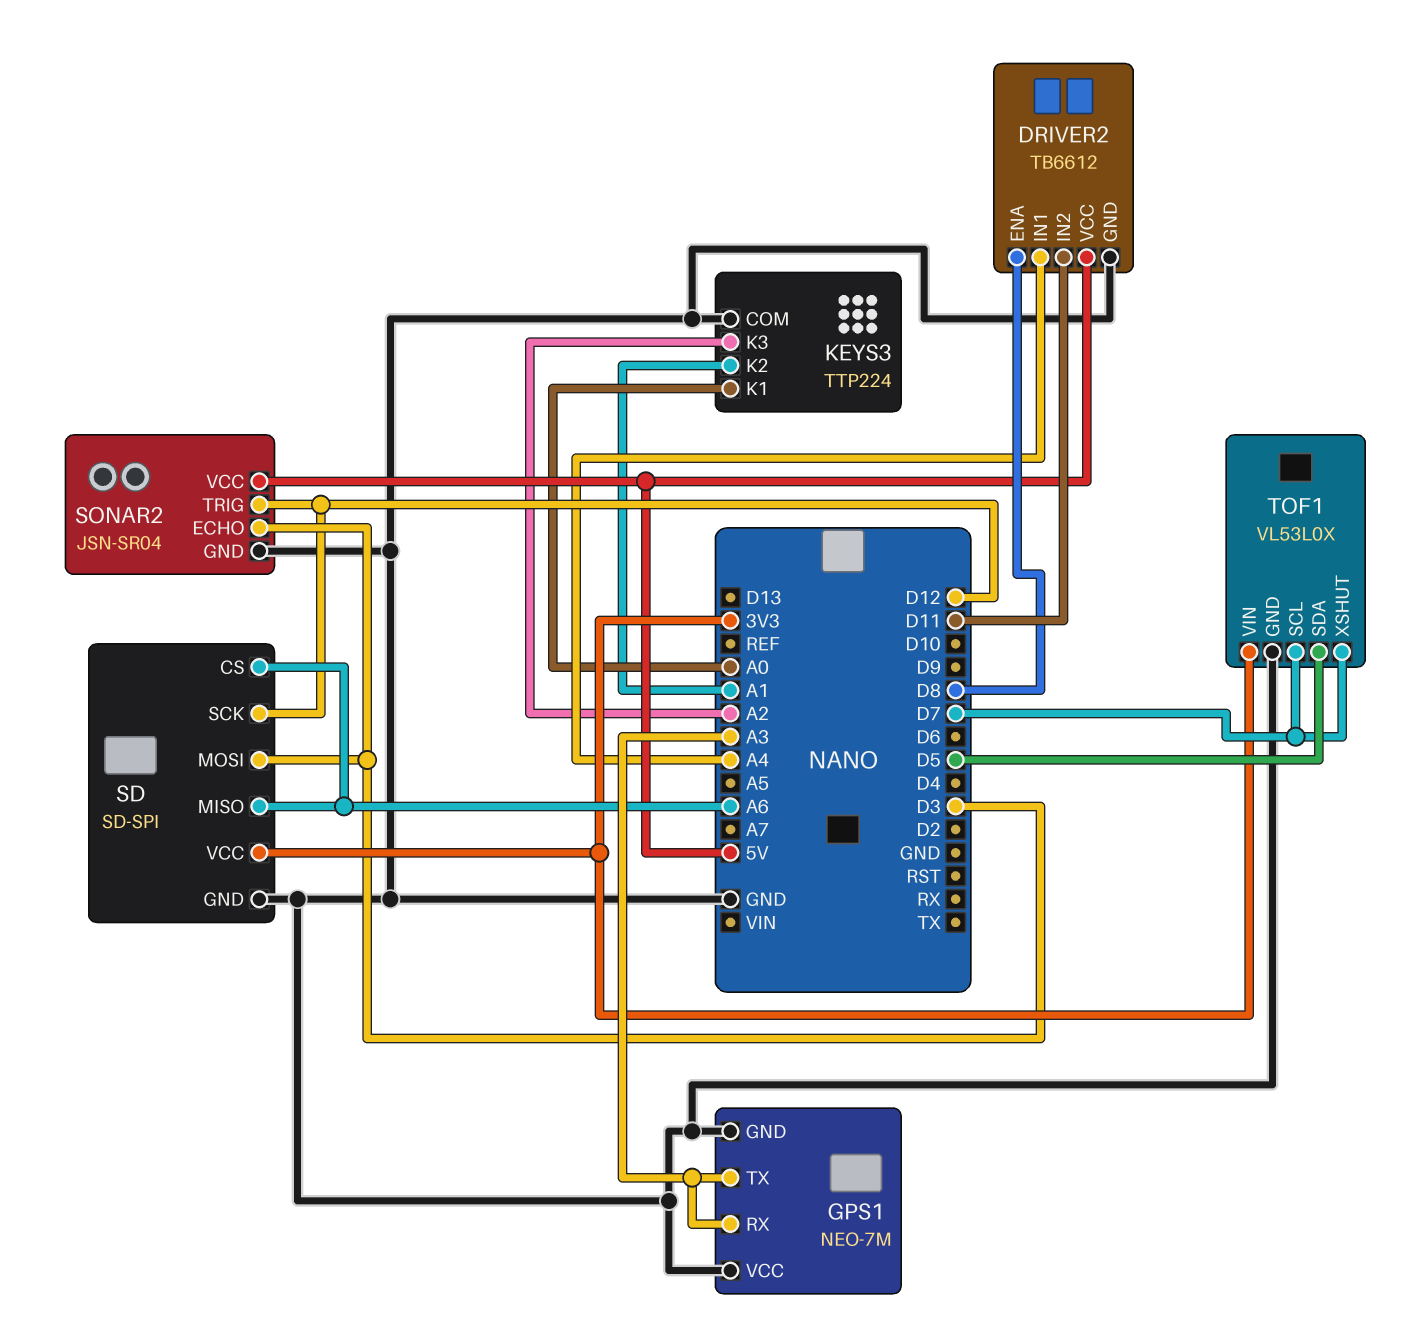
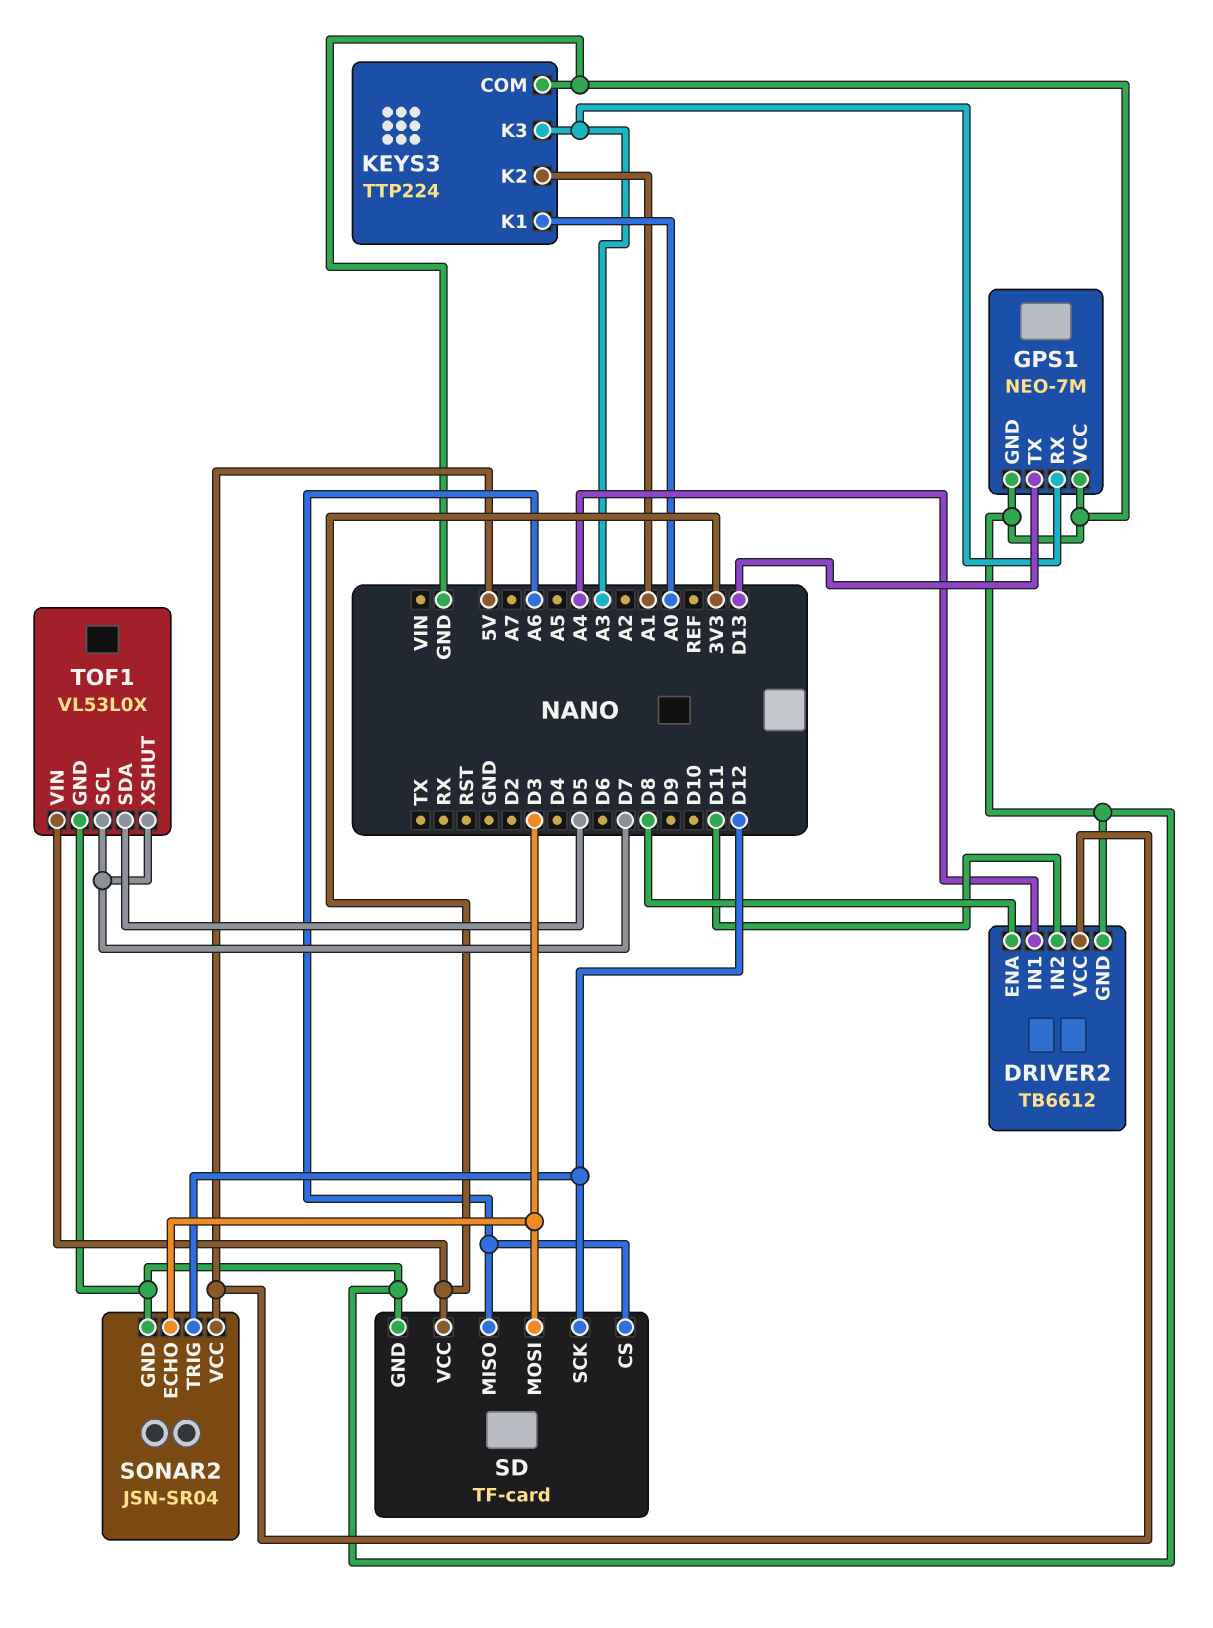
GPS1 pin TX: A3 -> D13
KEYS3 pin K3: A2 -> A3
SD: SD-SPI -> TF-card

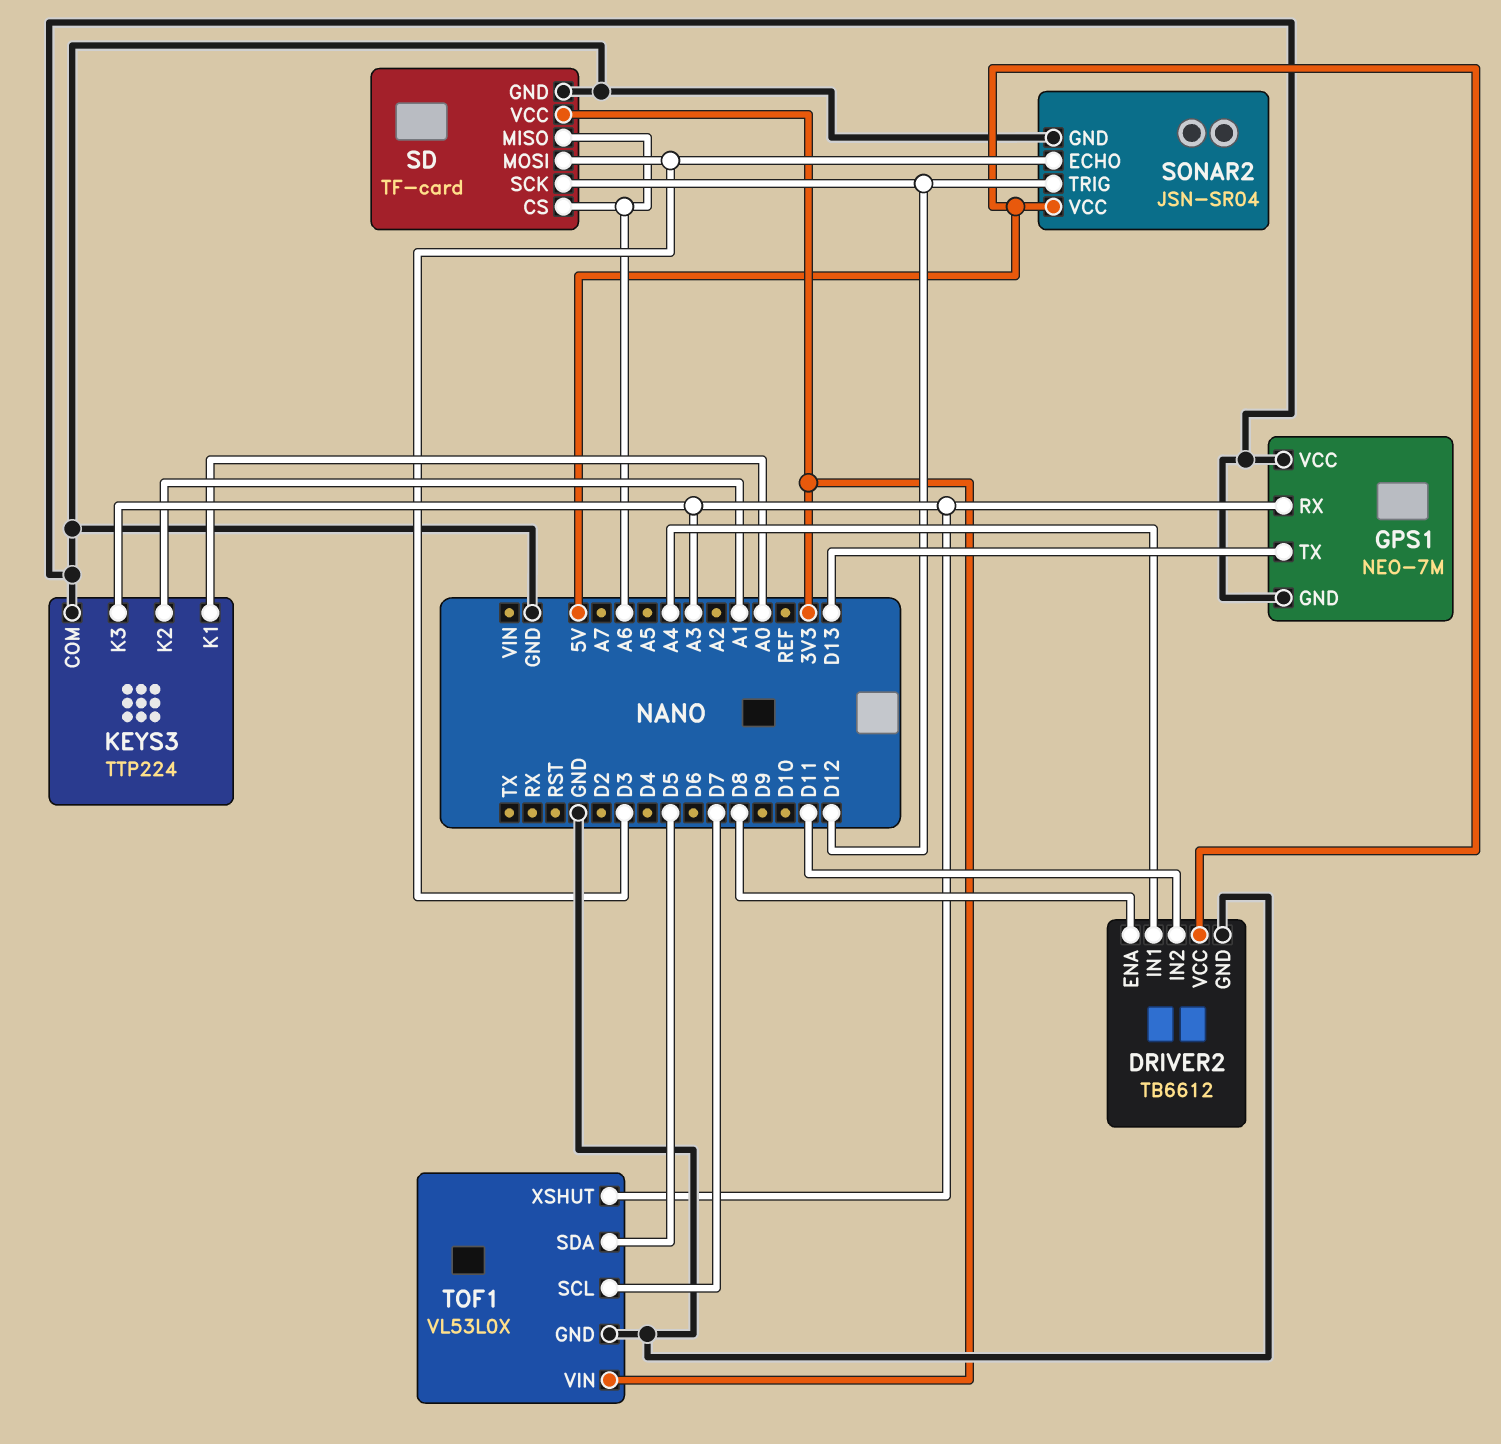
TOF1 pin XSHUT: D7 -> A3

